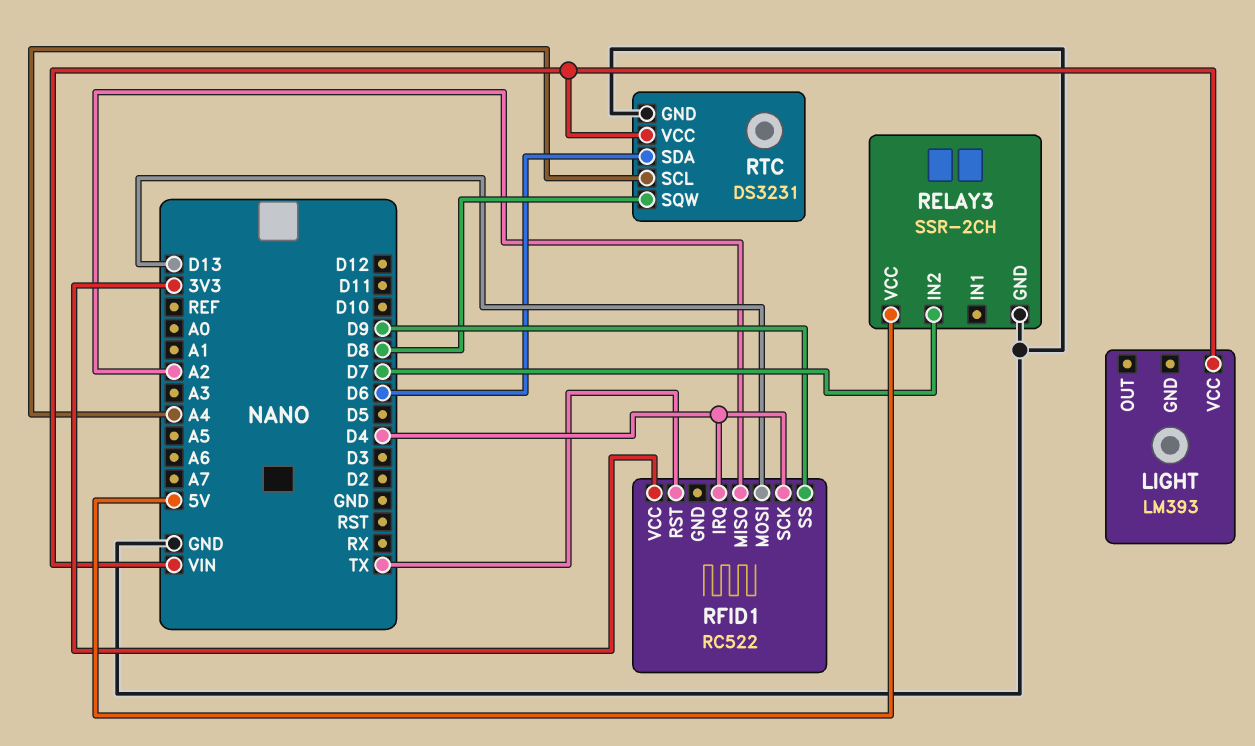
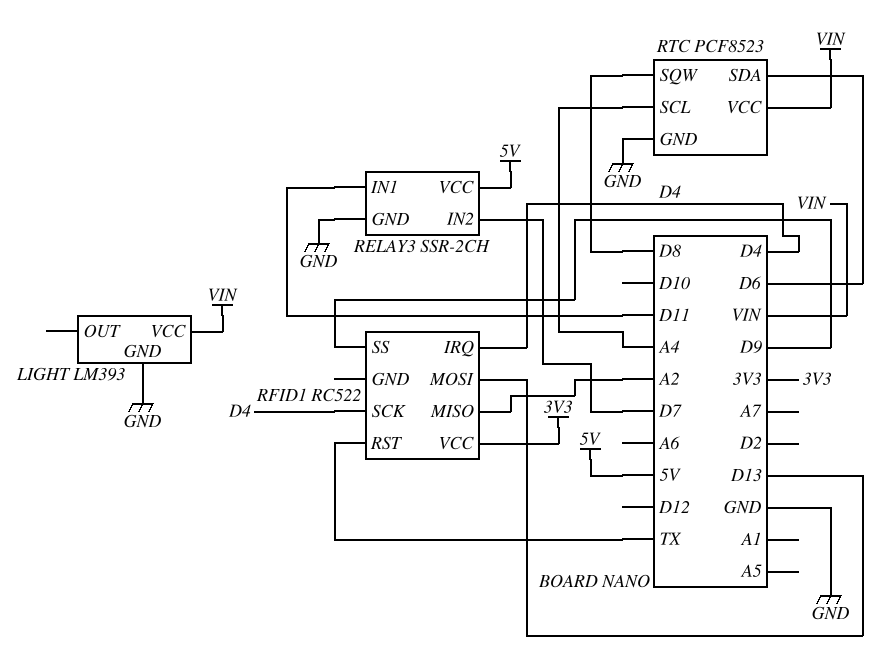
LIGHT pin GND: none -> GND
RELAY3 pin IN1: none -> D11
RTC: DS3231 -> PCF8523

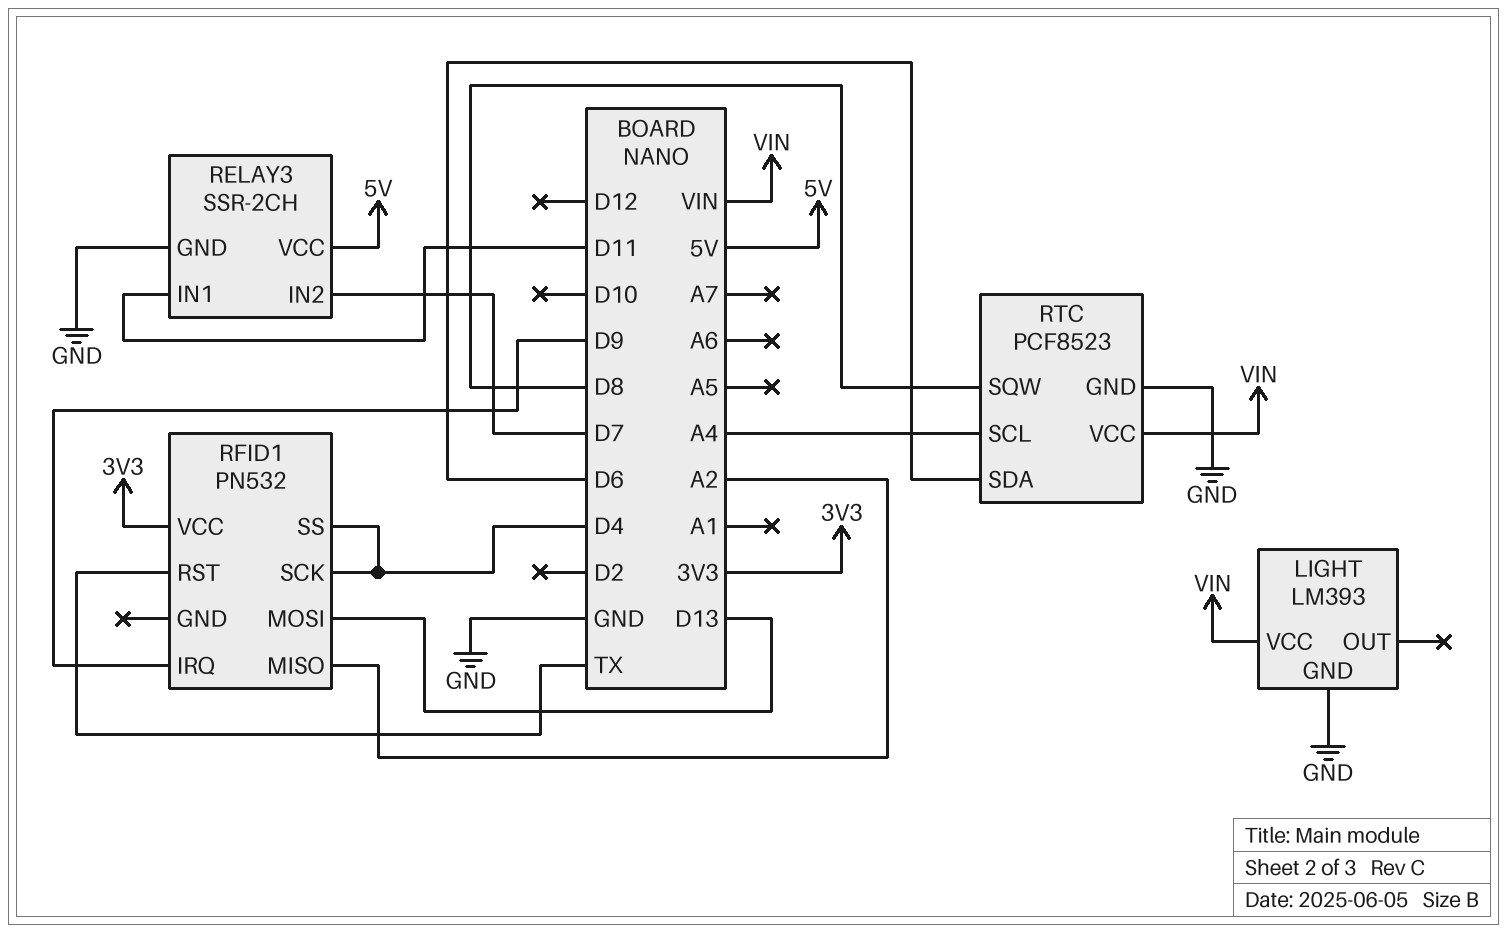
RFID1: RC522 -> PN532
RFID1 pin IRQ: D4 -> D9
RFID1 pin SS: D9 -> D4

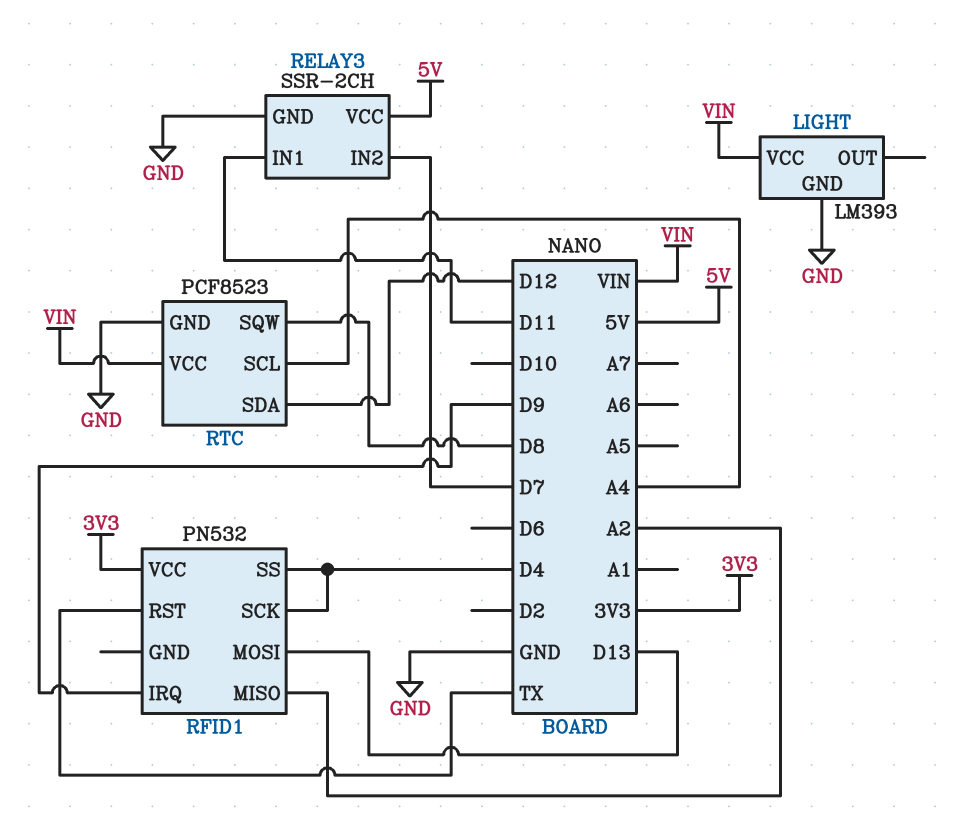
RTC pin SDA: D6 -> D12

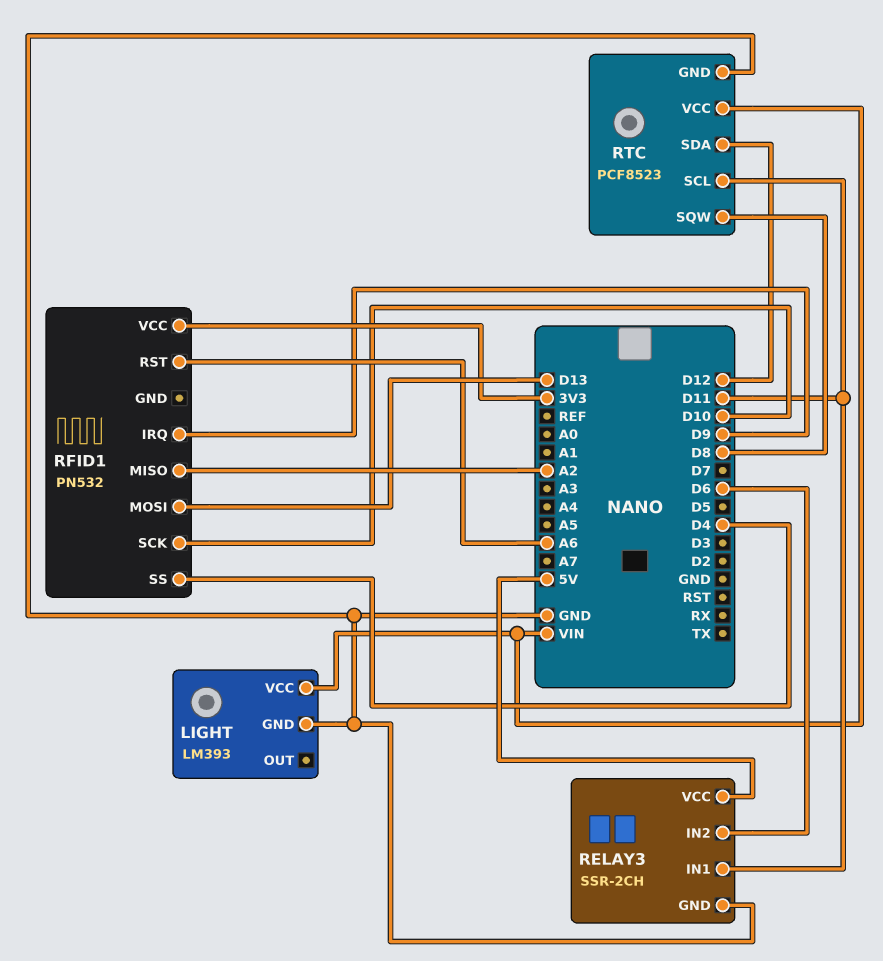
RELAY3 pin IN2: D7 -> D6
RFID1 pin RST: TX -> A6
RFID1 pin SCK: D4 -> D10
RTC pin SCL: A4 -> D11

